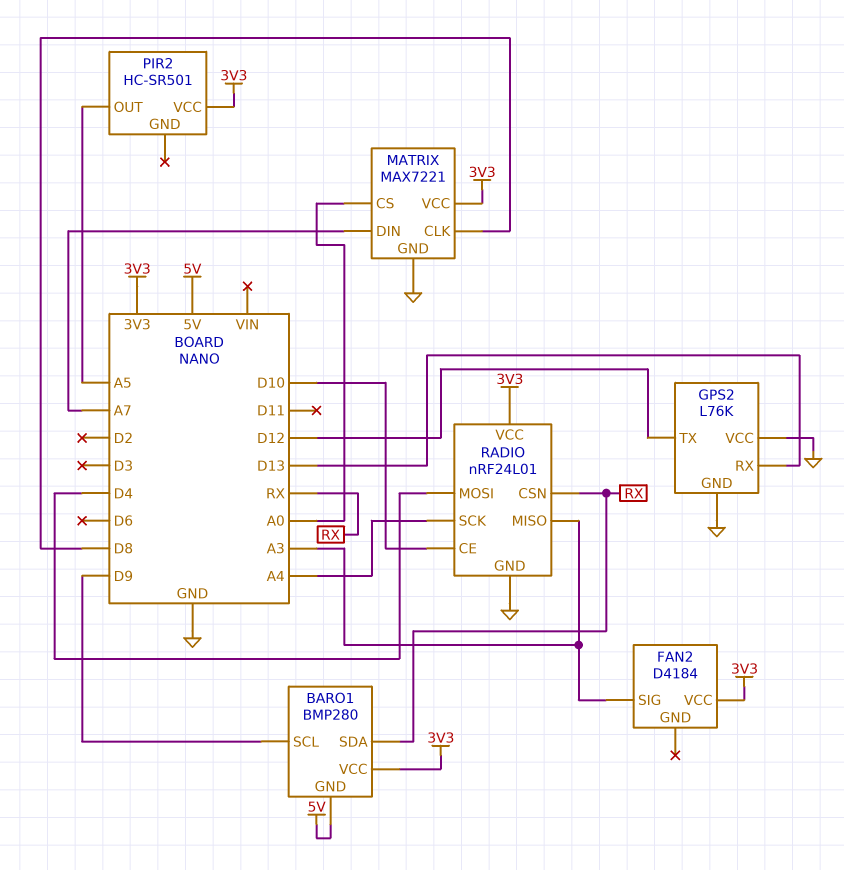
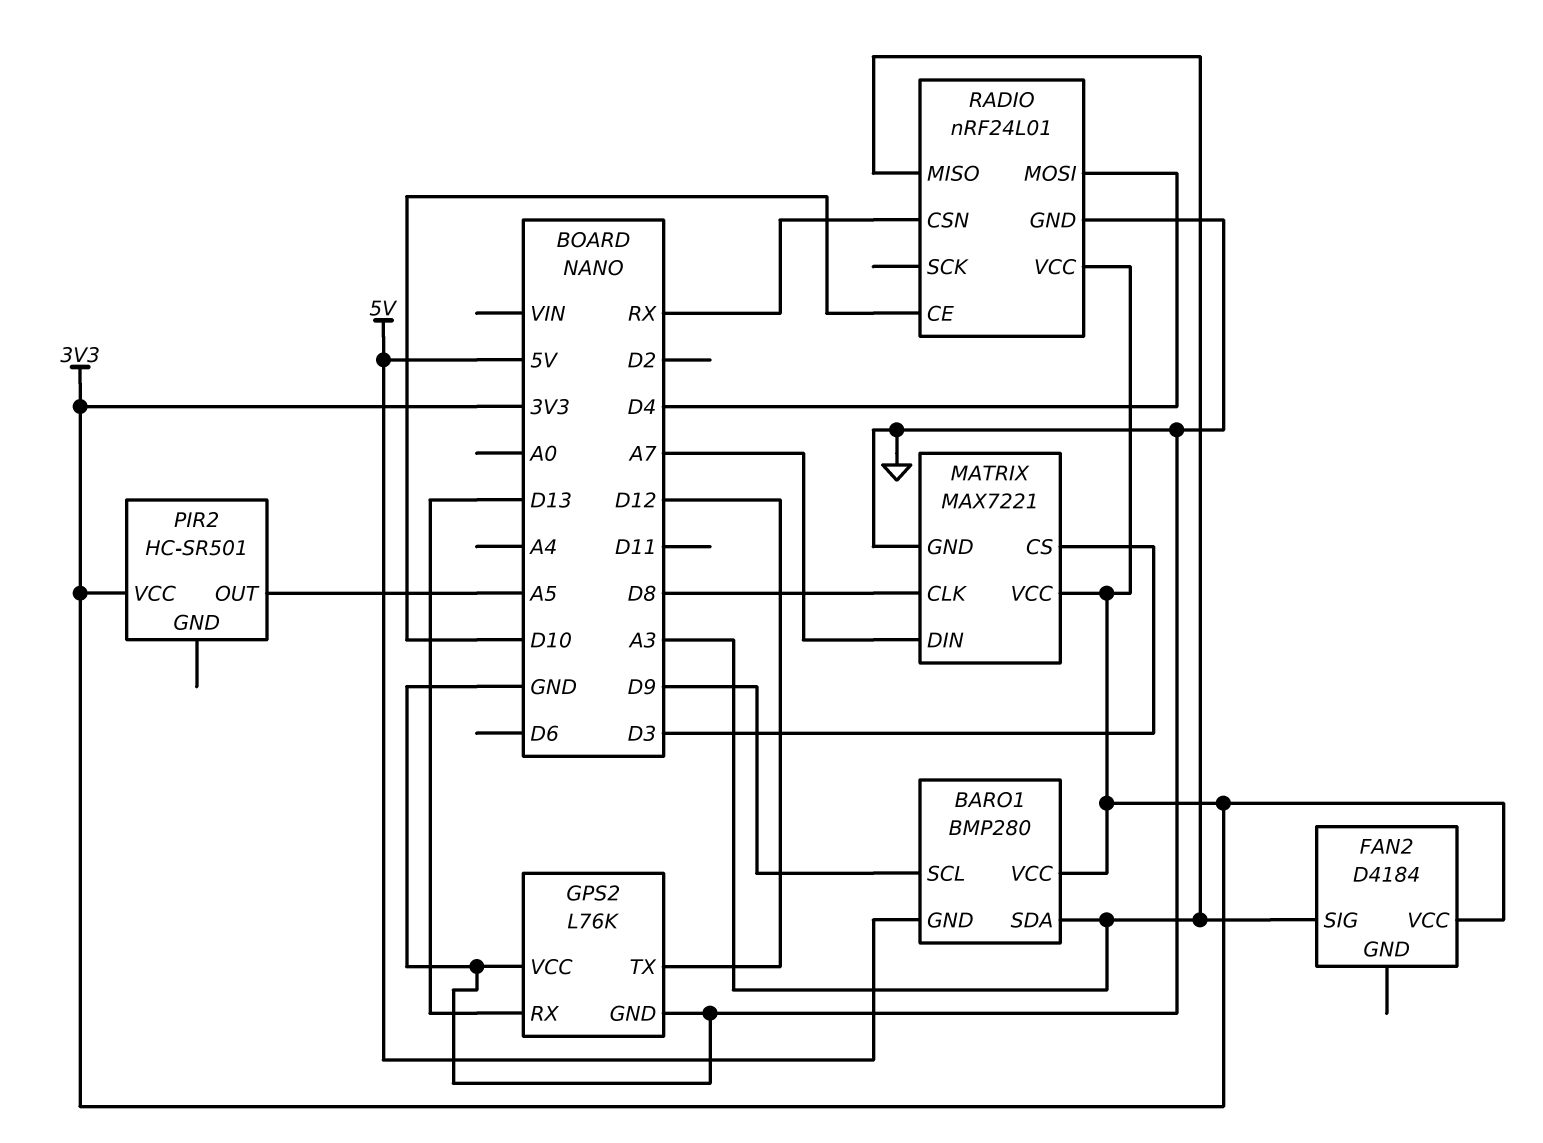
BARO1 pin SDA: RX -> A3
MATRIX pin CS: A0 -> D3
RADIO pin SCK: A4 -> none

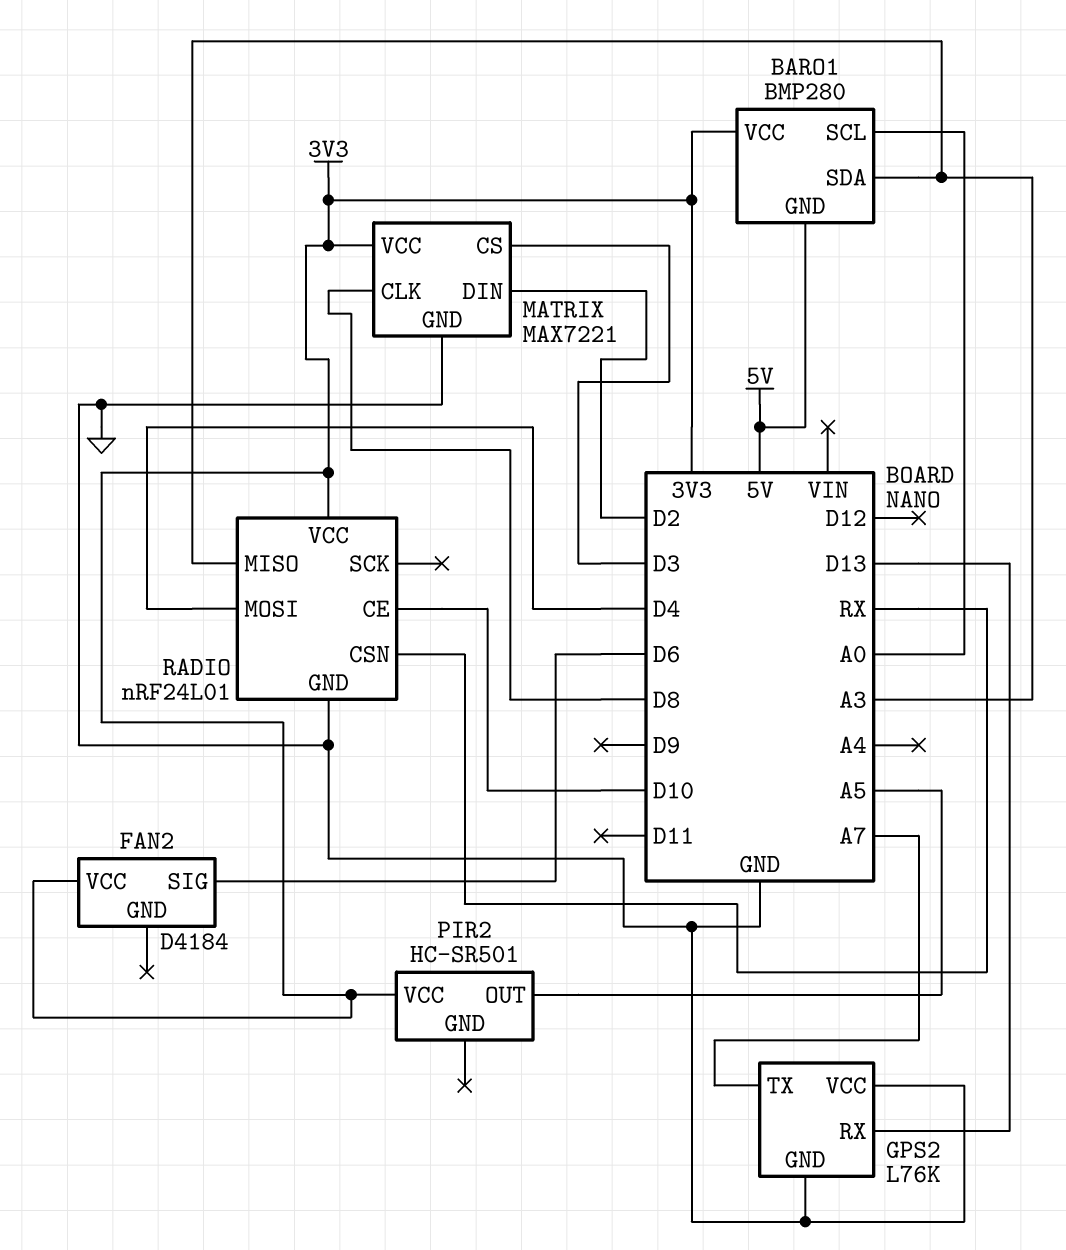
BARO1 pin SCL: D9 -> A0
FAN2 pin SIG: A3 -> D6
GPS2 pin TX: D12 -> A7
MATRIX pin DIN: A7 -> D2

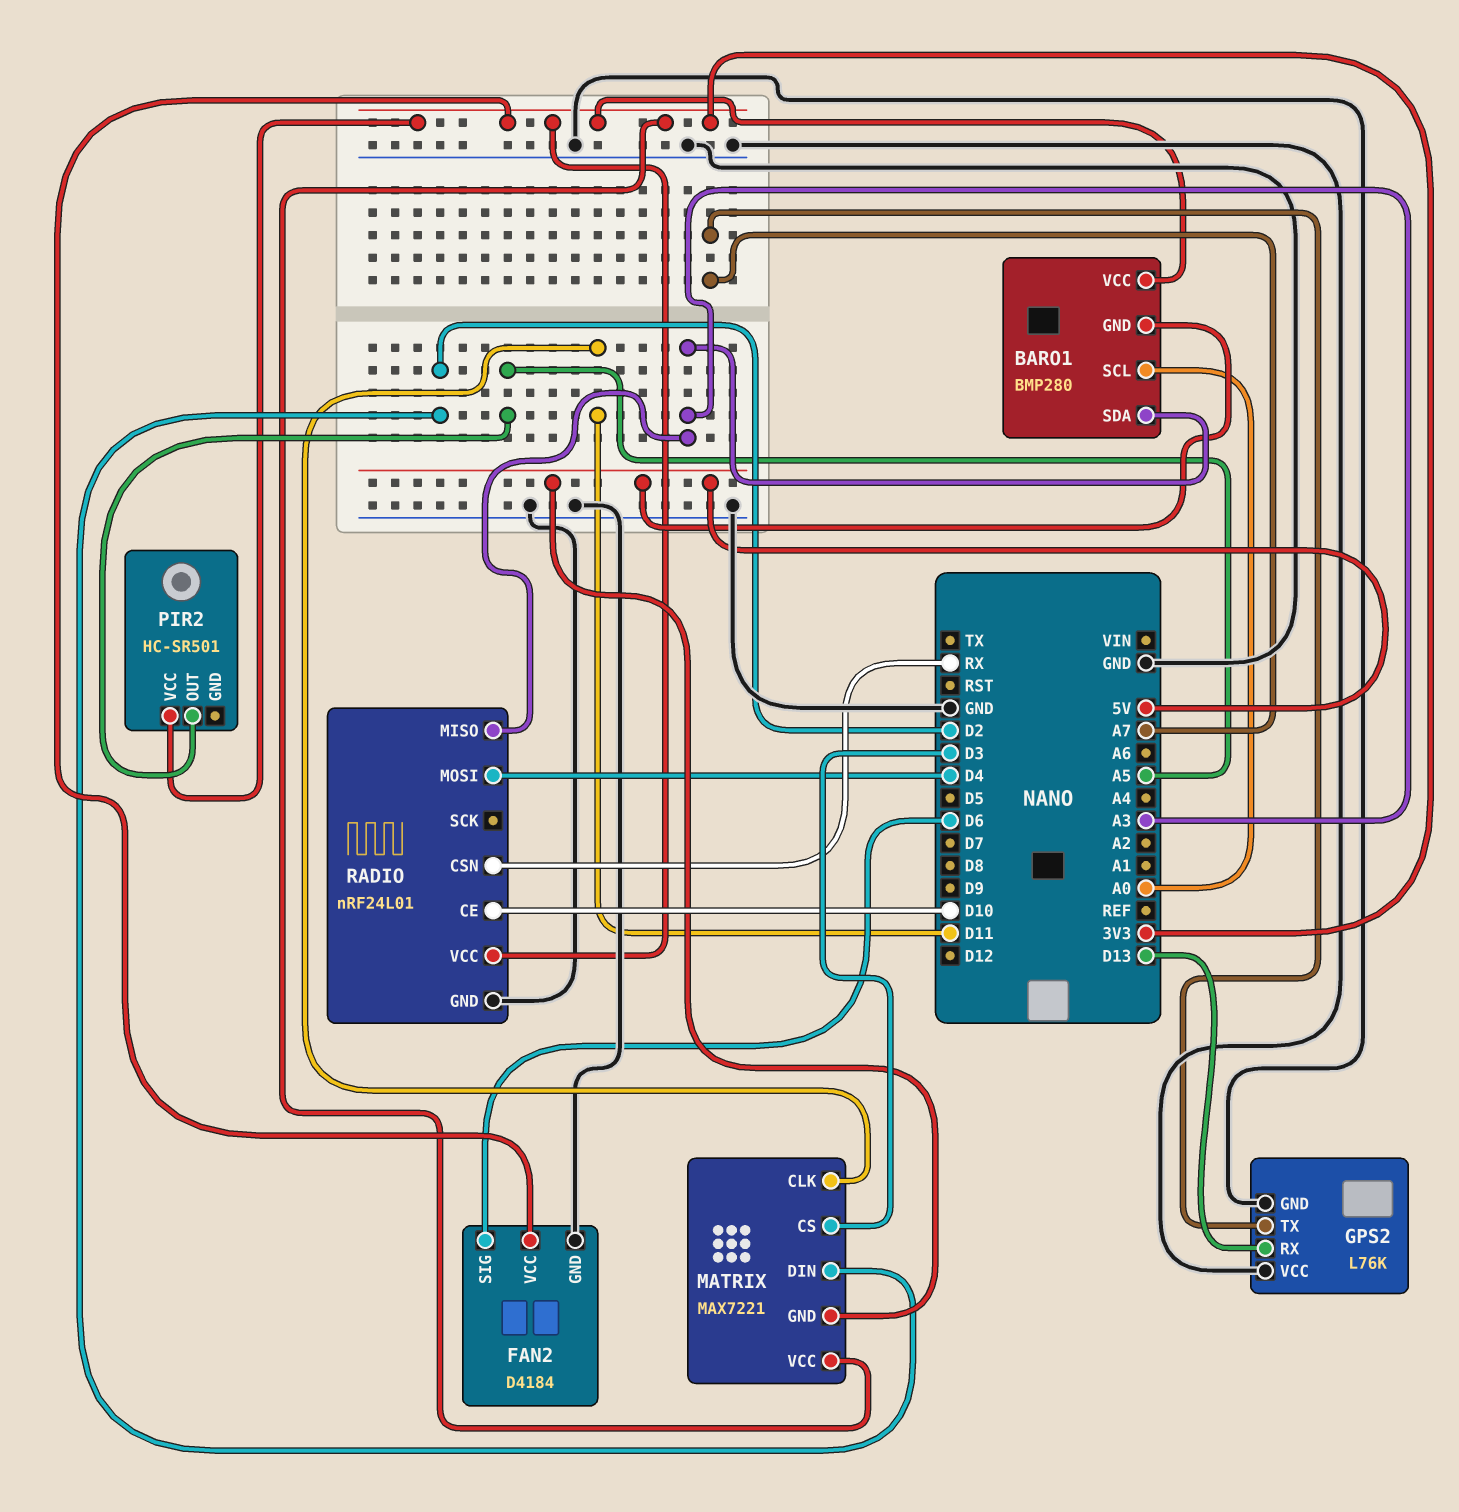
FAN2 pin GND: none -> GND
MATRIX pin CLK: D8 -> D11
MATRIX pin GND: GND -> 5V

